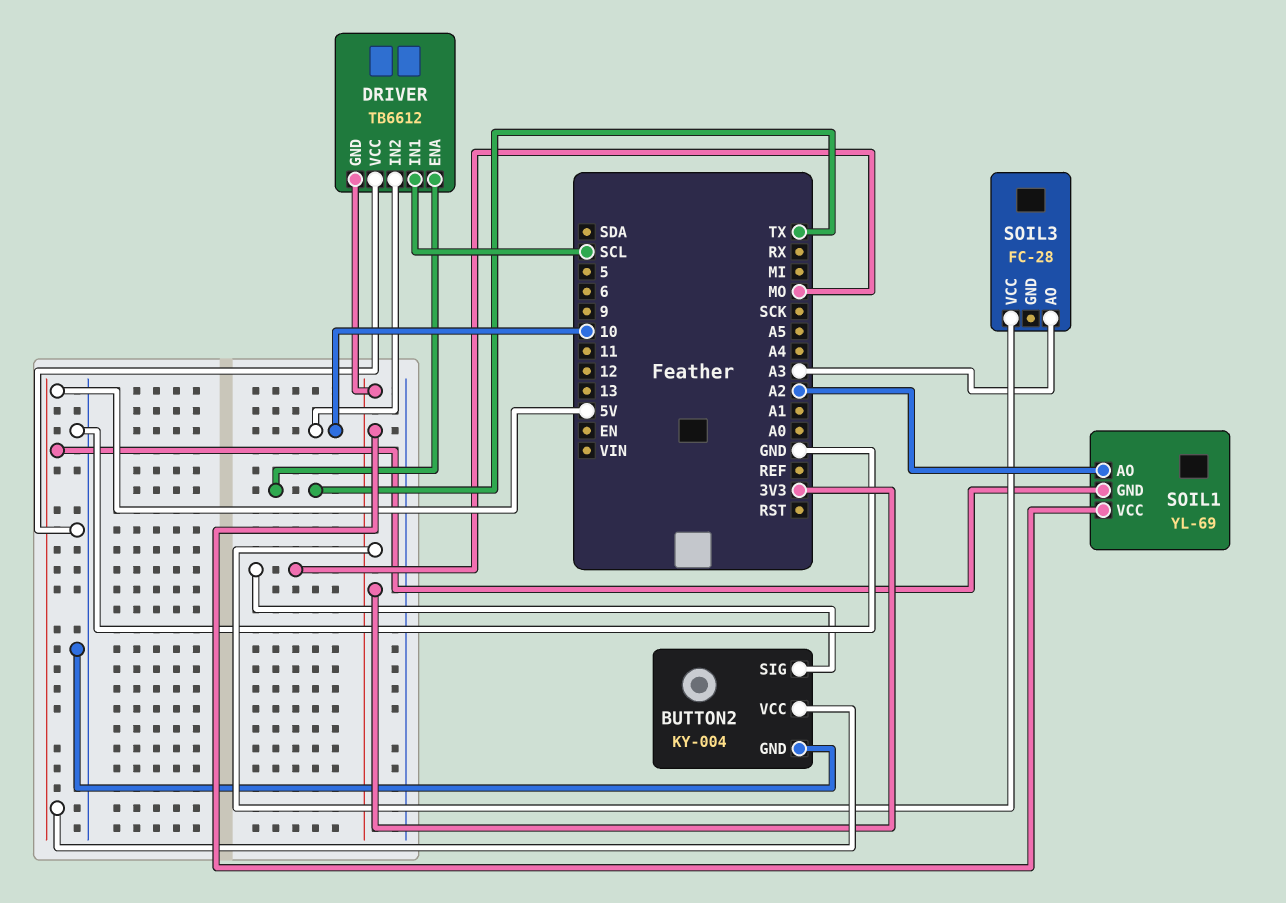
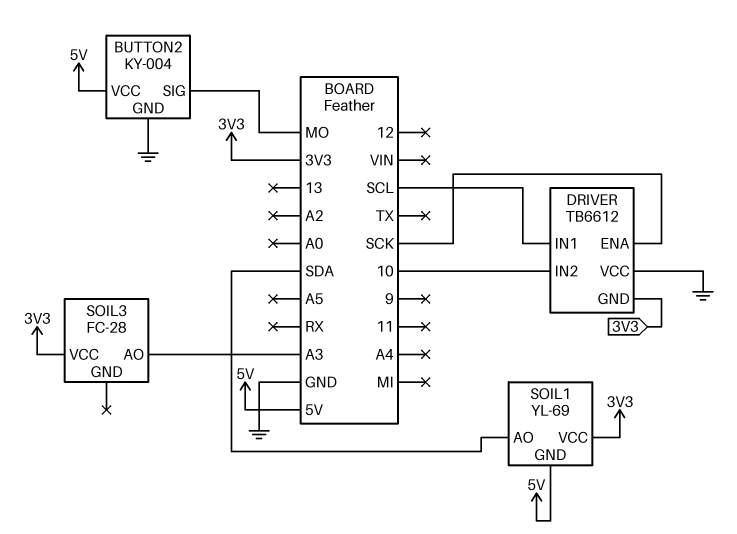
DRIVER pin ENA: TX -> SCK
SOIL1 pin AO: A2 -> SDA

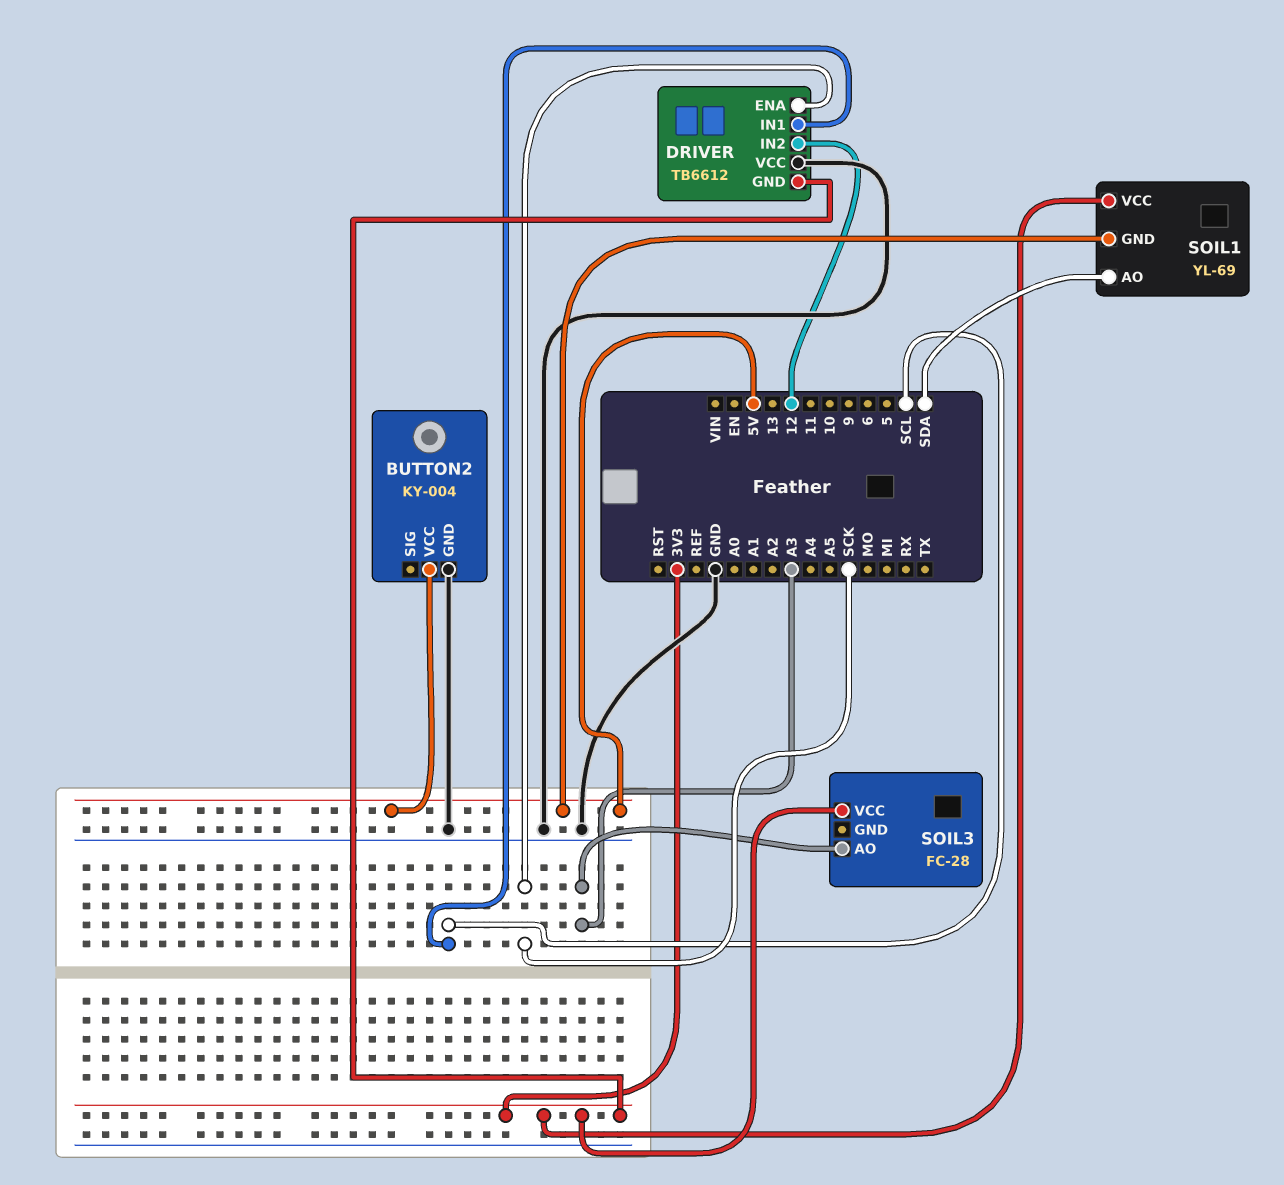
BUTTON2 pin SIG: MO -> none
DRIVER pin IN2: 10 -> 12

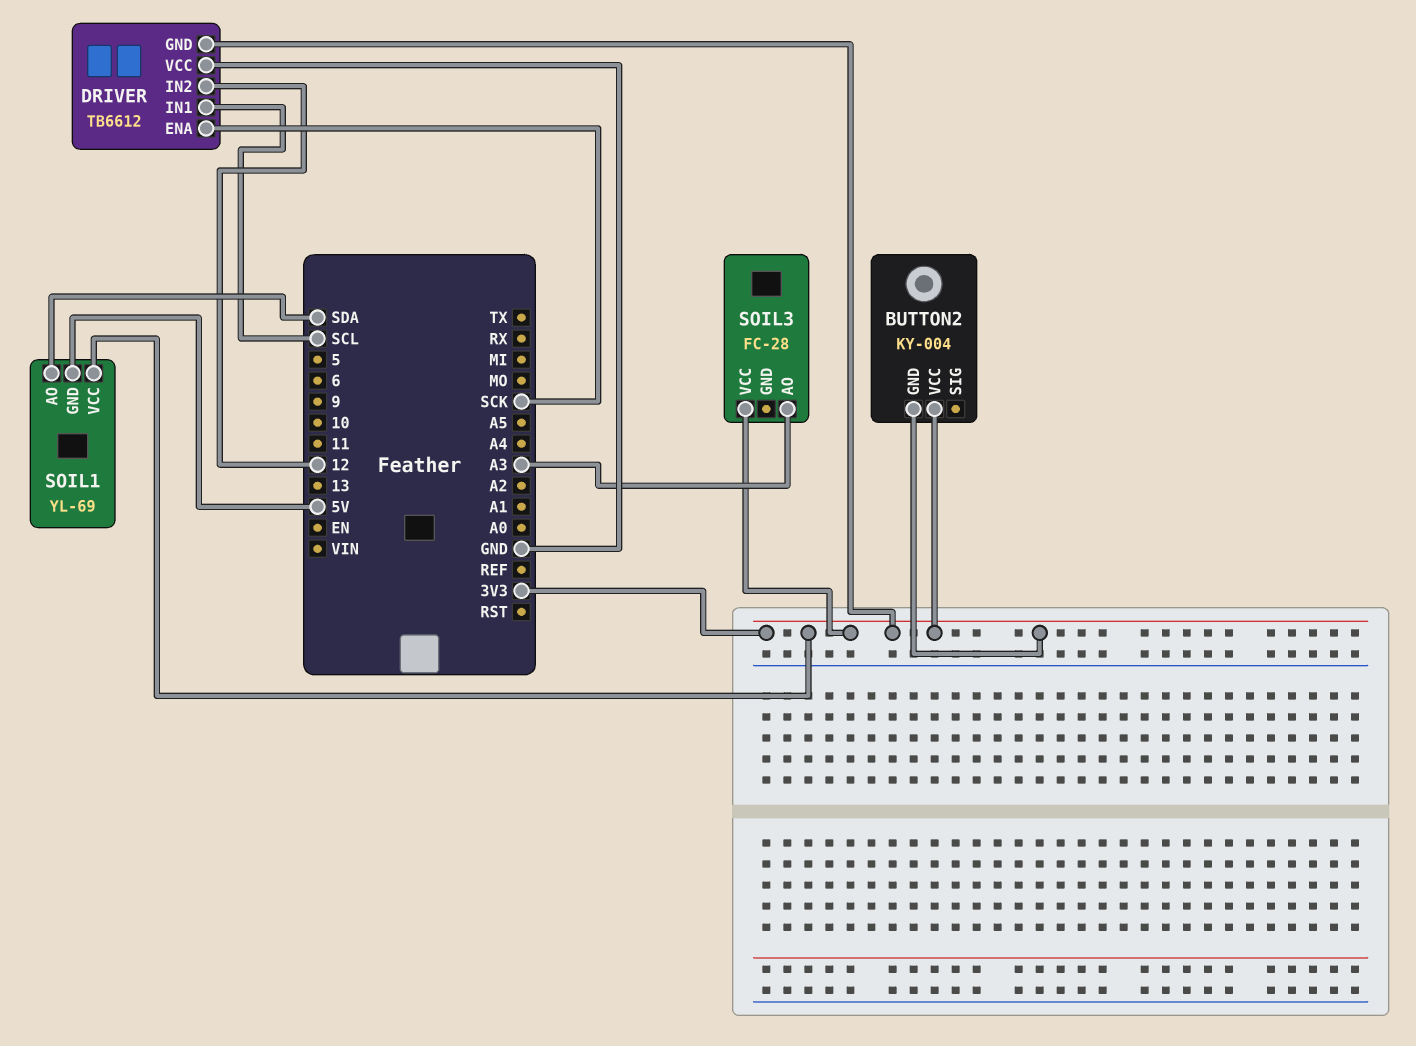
BUTTON2 pin GND: GND -> 3V3
BUTTON2 pin VCC: 5V -> 3V3

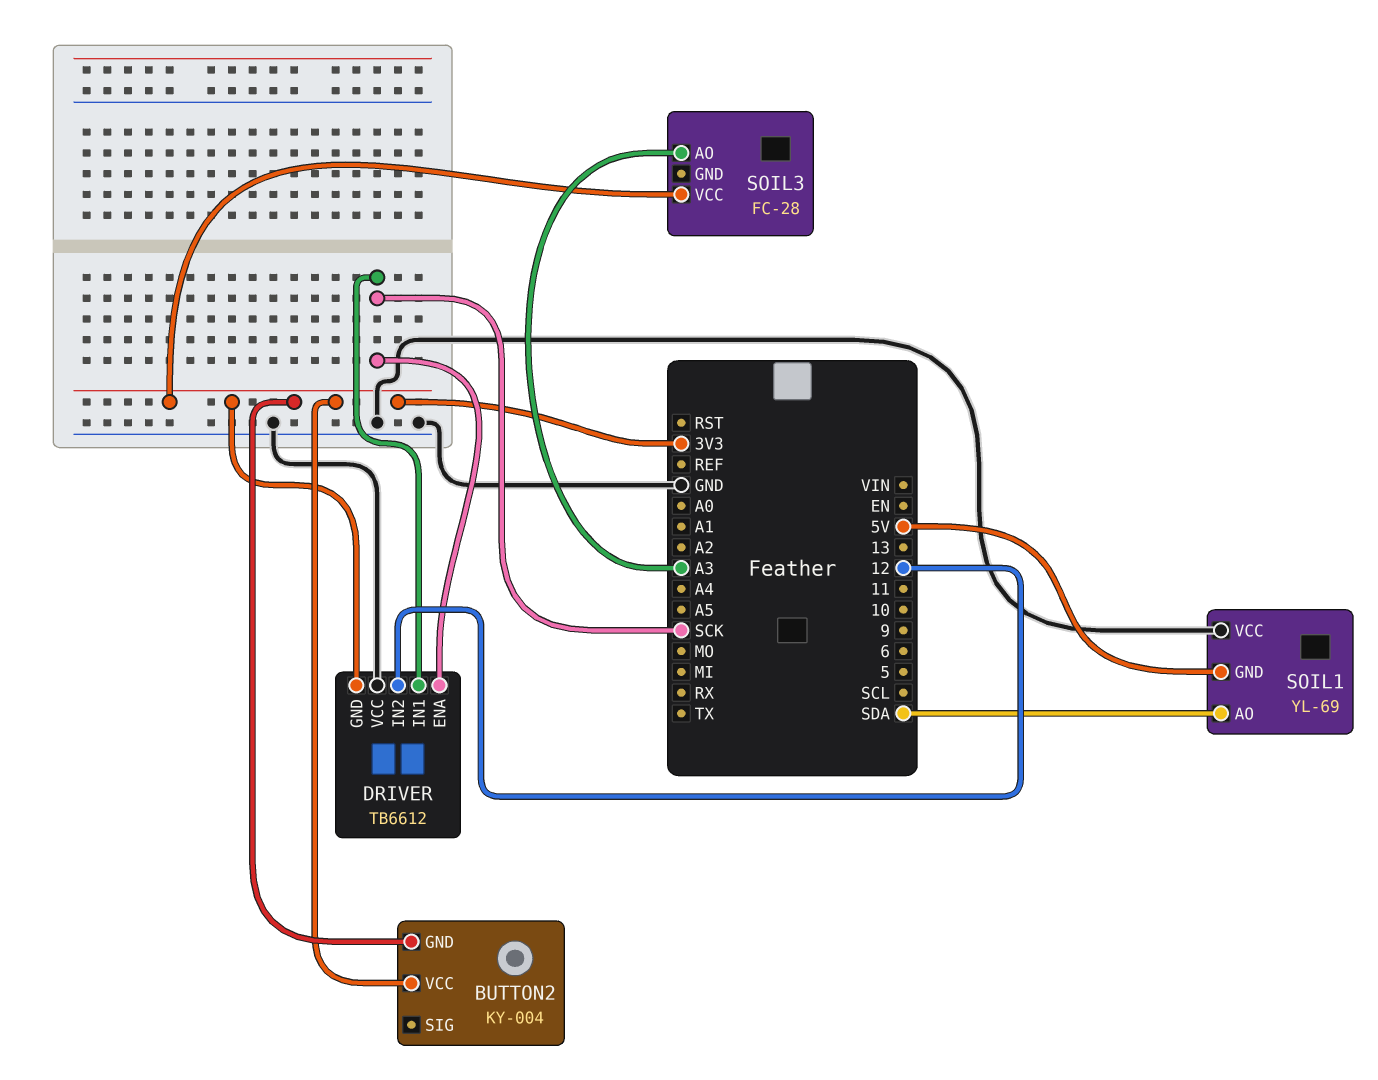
DRIVER pin IN1: SCL -> SCK
SOIL1 pin VCC: 3V3 -> GND

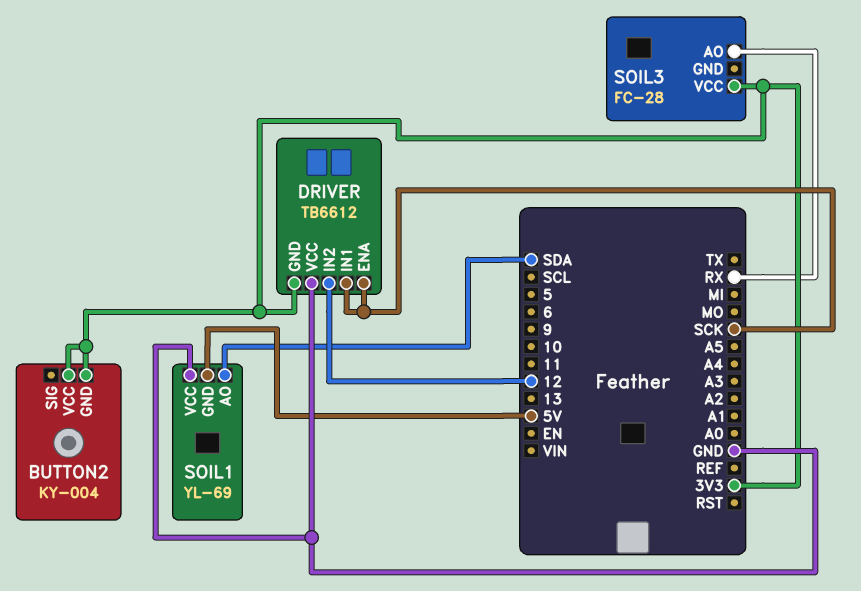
SOIL3 pin AO: A3 -> RX

